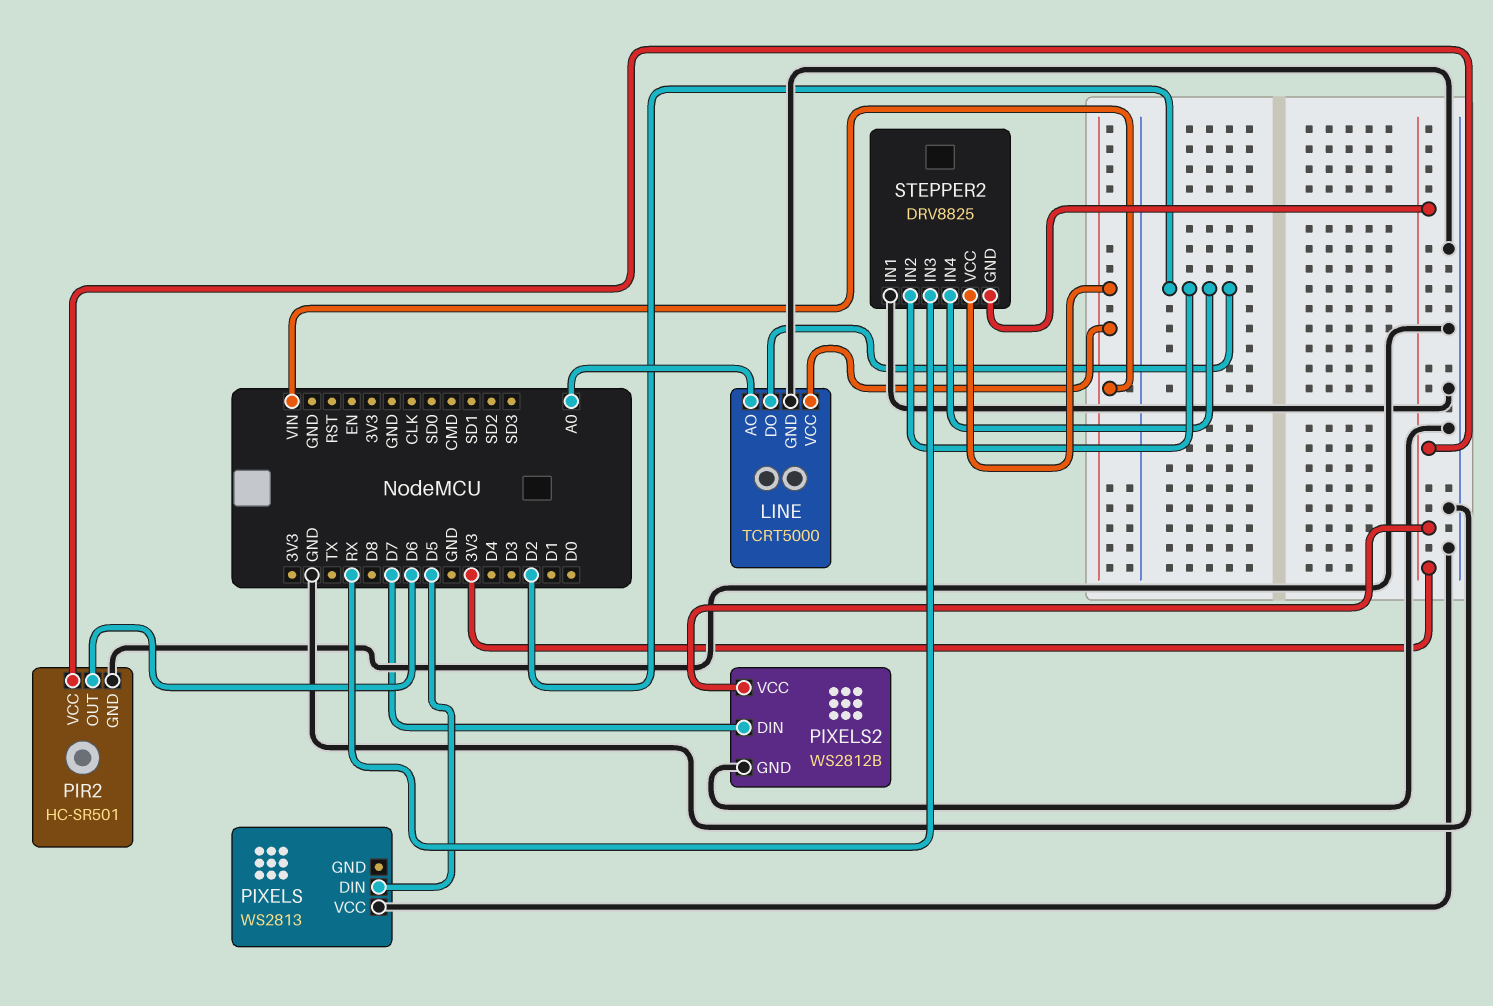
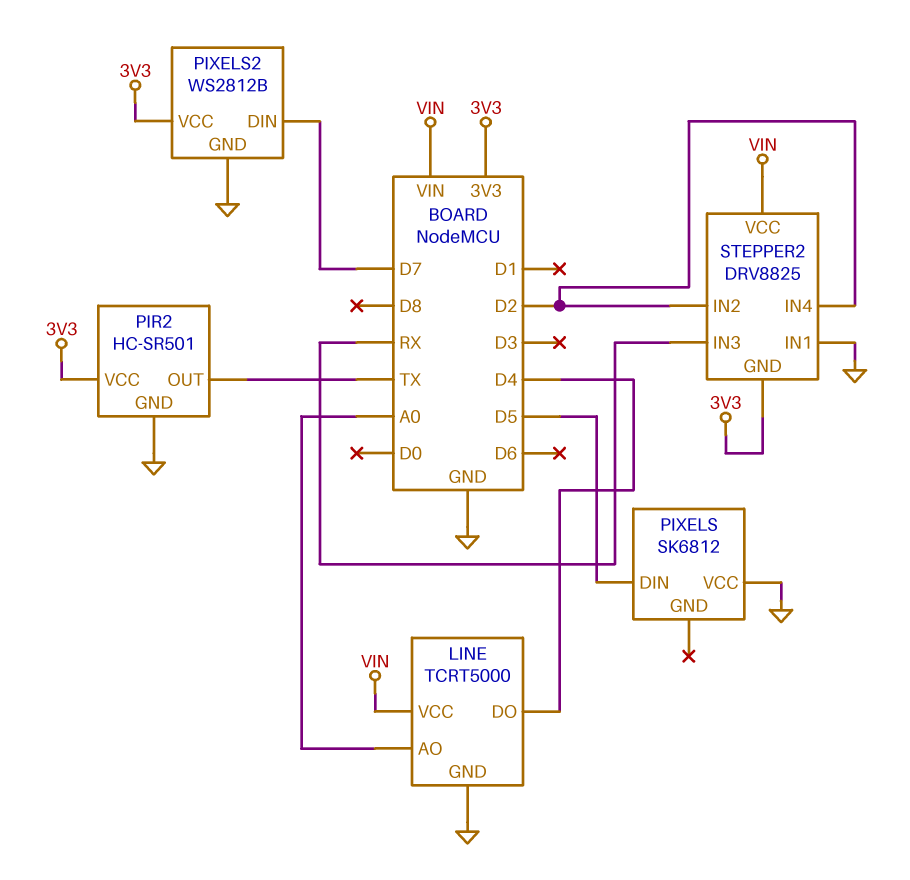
LINE pin DO: D2 -> D4
PIR2 pin OUT: D6 -> TX
PIXELS: WS2813 -> SK6812

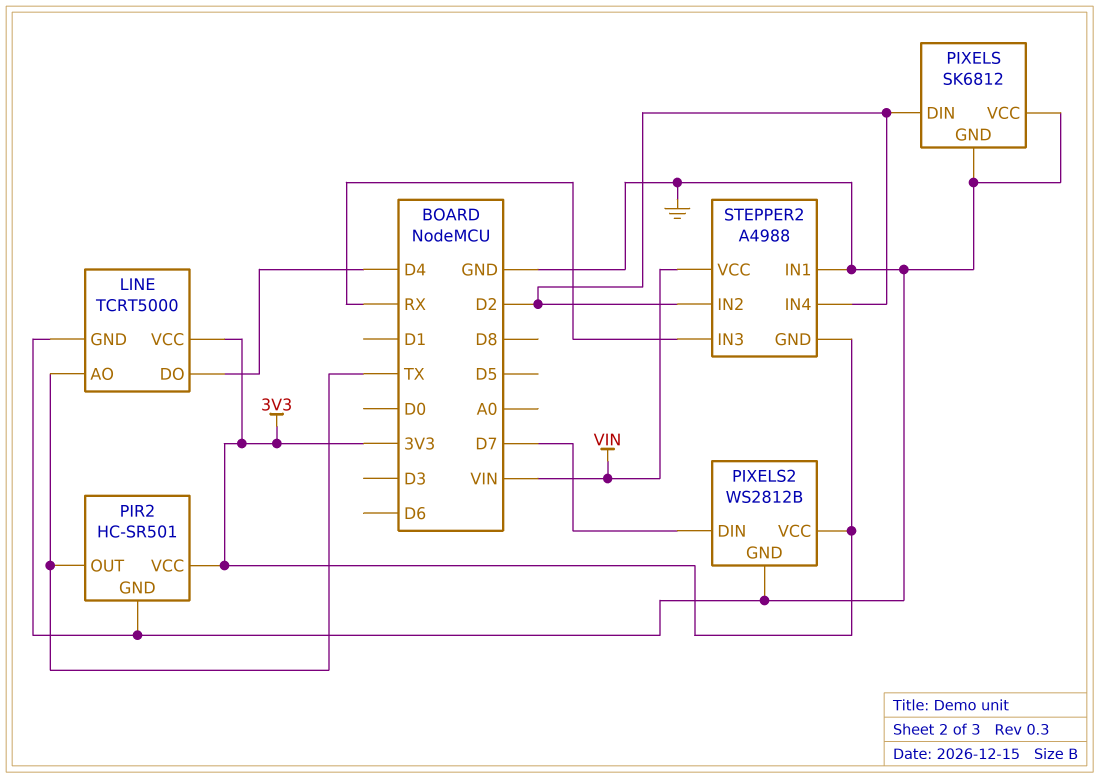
LINE pin AO: A0 -> TX
LINE pin VCC: VIN -> 3V3
PIXELS pin DIN: D5 -> D2
PIXELS pin GND: none -> GND
STEPPER2: DRV8825 -> A4988

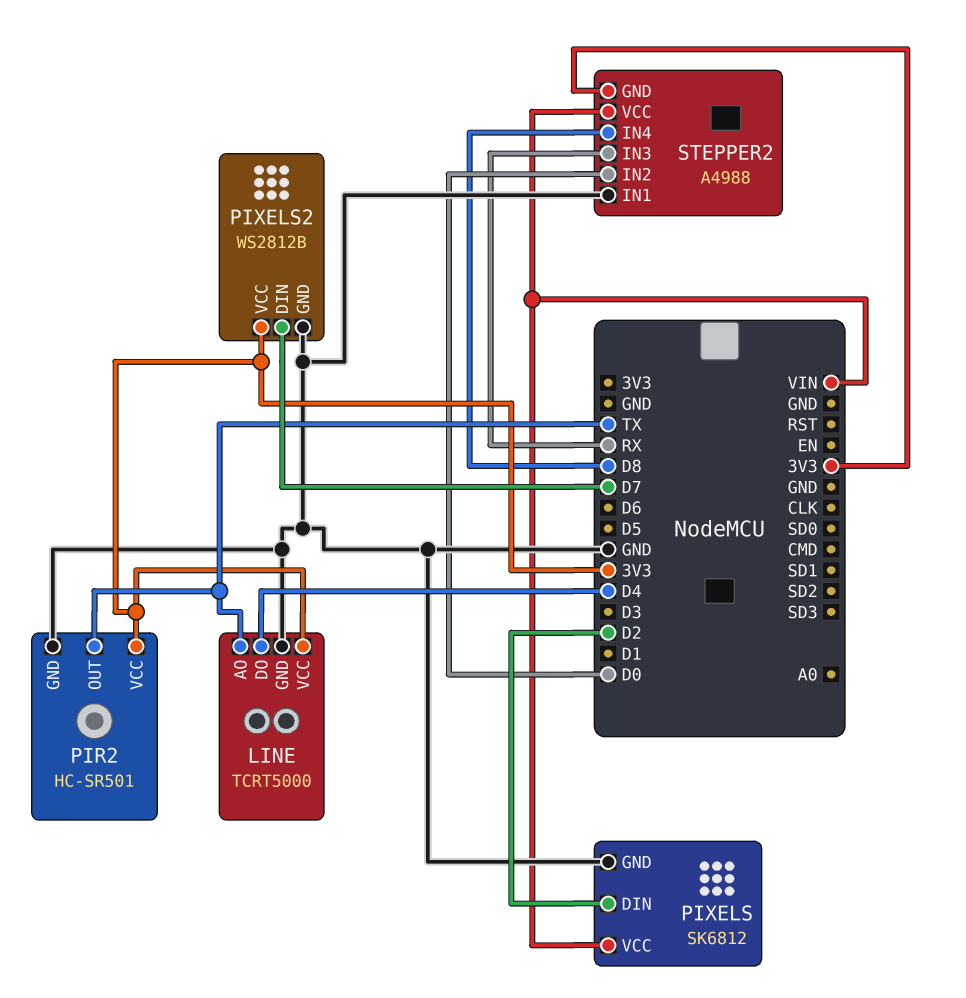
PIXELS pin VCC: GND -> VIN
STEPPER2 pin IN2: D2 -> D0
STEPPER2 pin IN4: D2 -> D8

